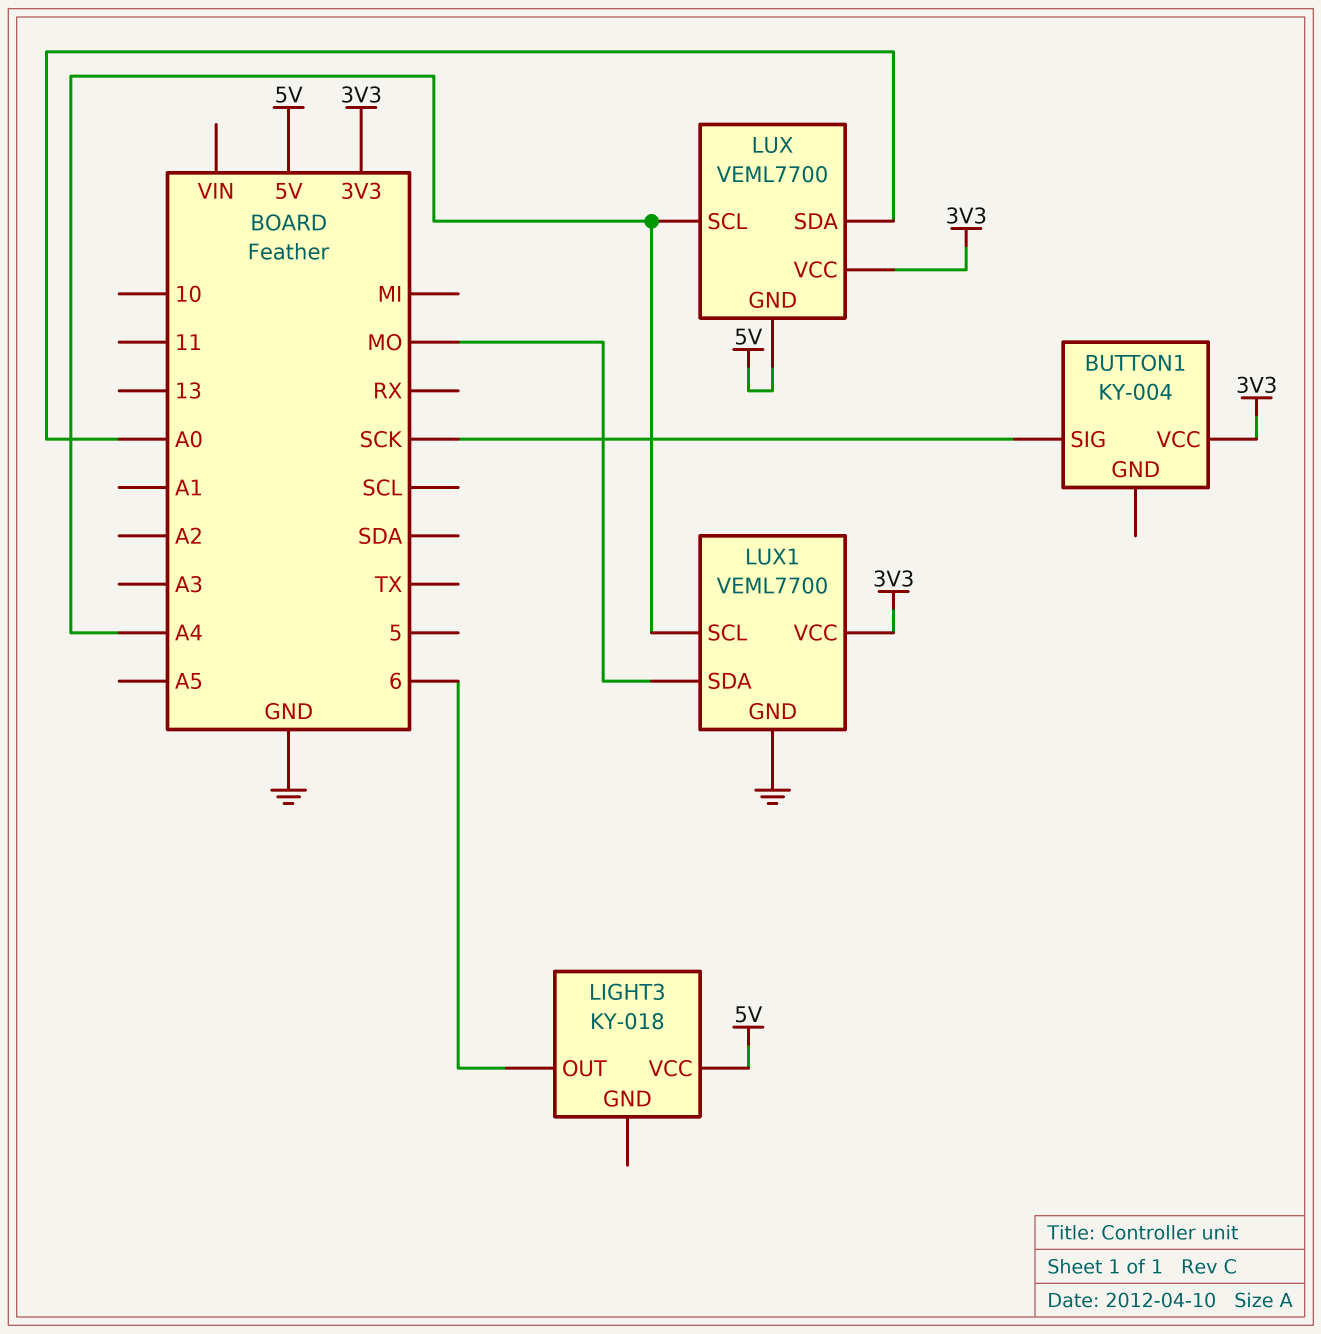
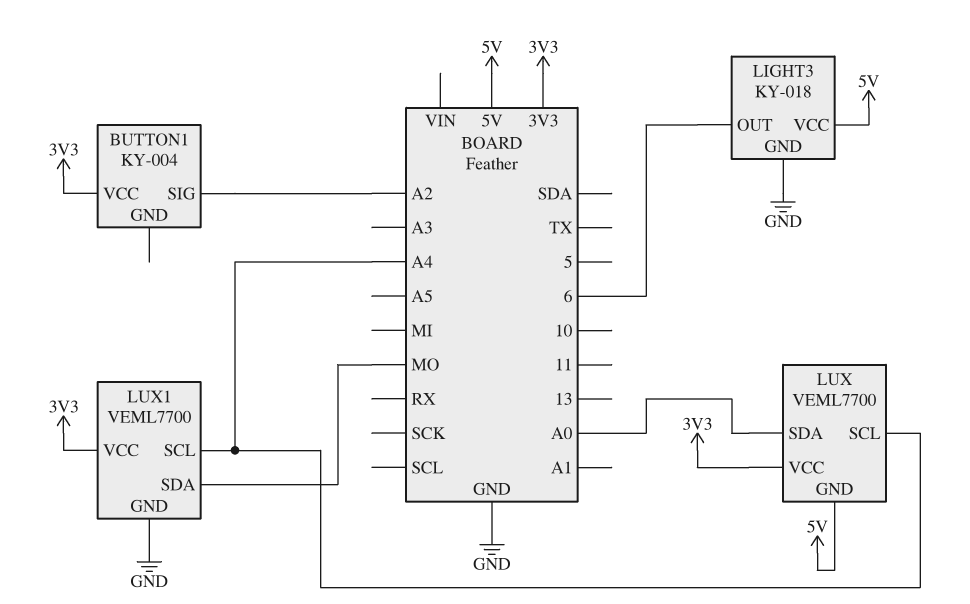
BUTTON1 pin SIG: SCK -> A2
LIGHT3 pin GND: none -> GND

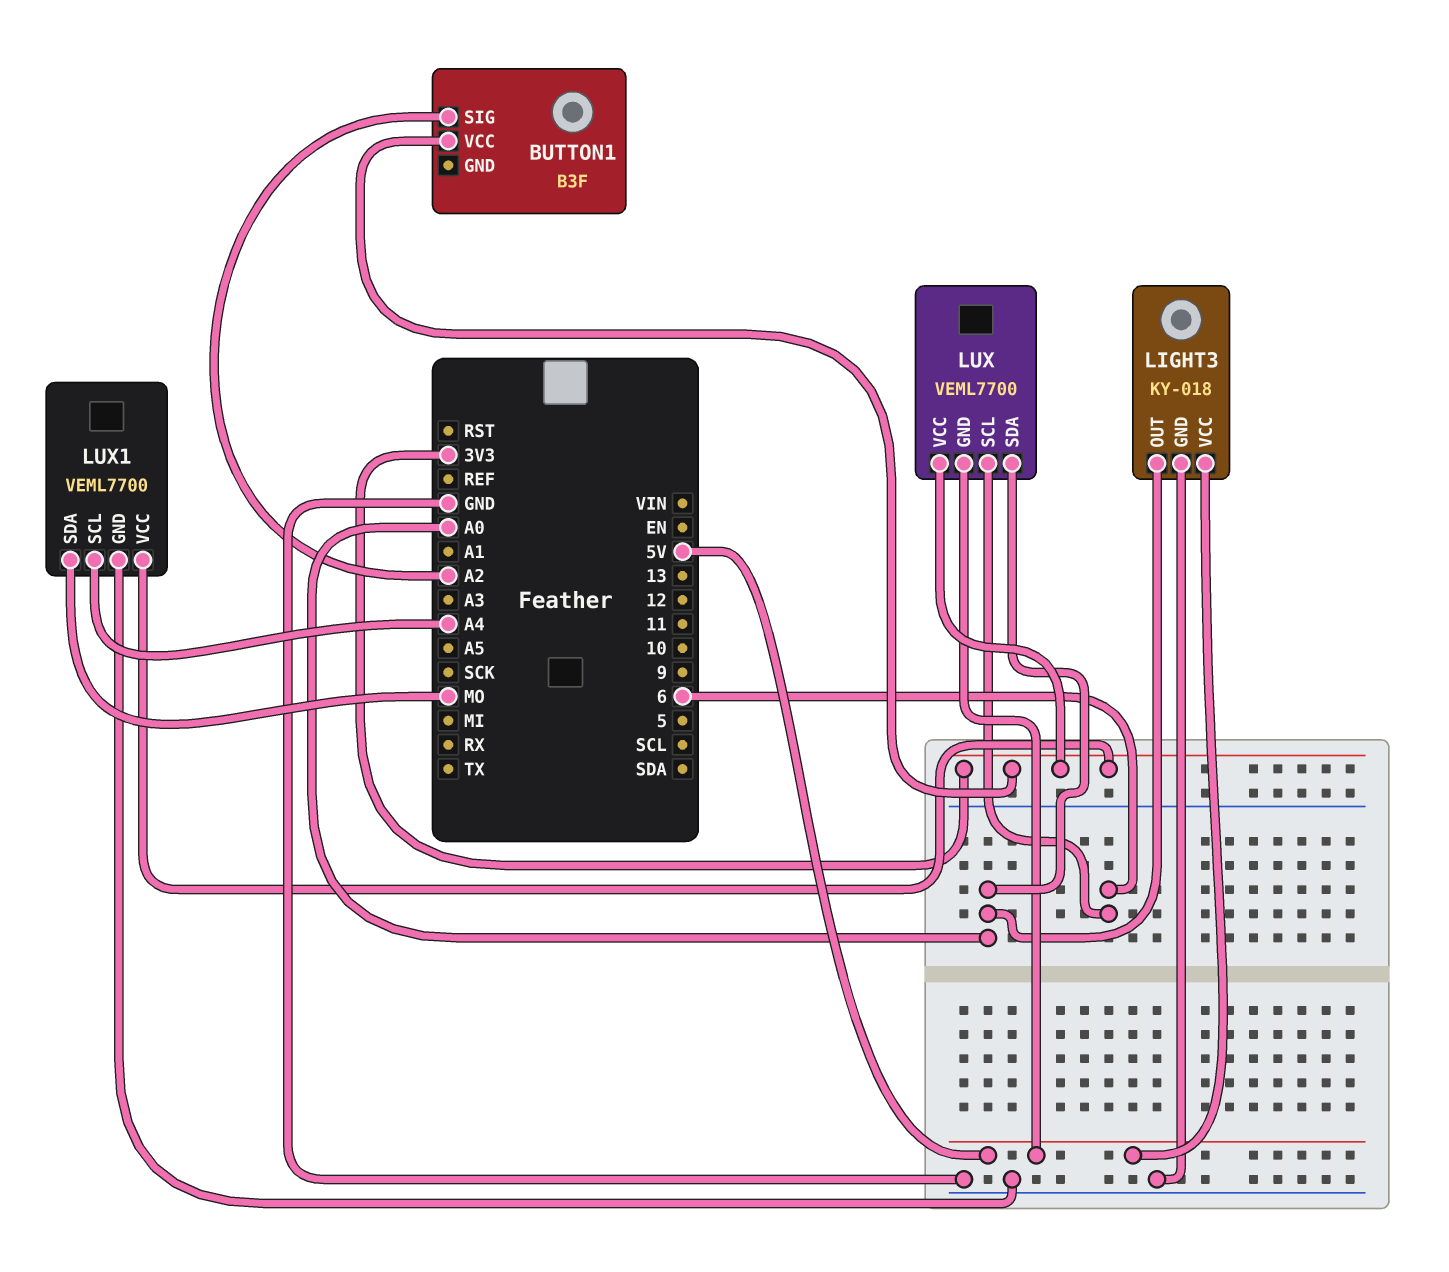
BUTTON1: KY-004 -> B3F
LIGHT3 pin OUT: 6 -> A0
LUX pin SCL: A4 -> 6

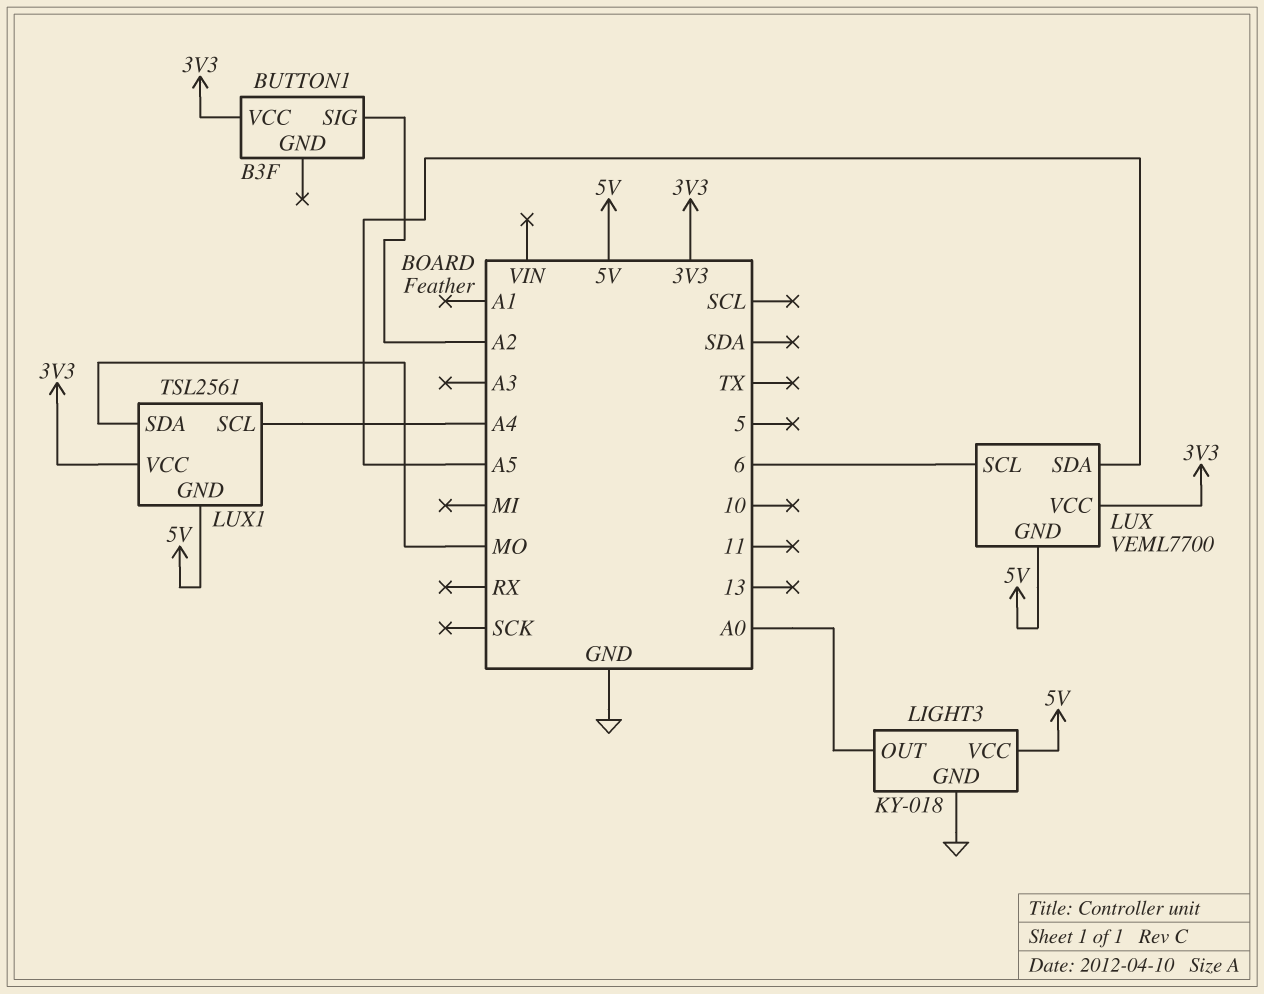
LUX pin SDA: A0 -> A5
LUX1: VEML7700 -> TSL2561
LUX1 pin GND: GND -> 5V

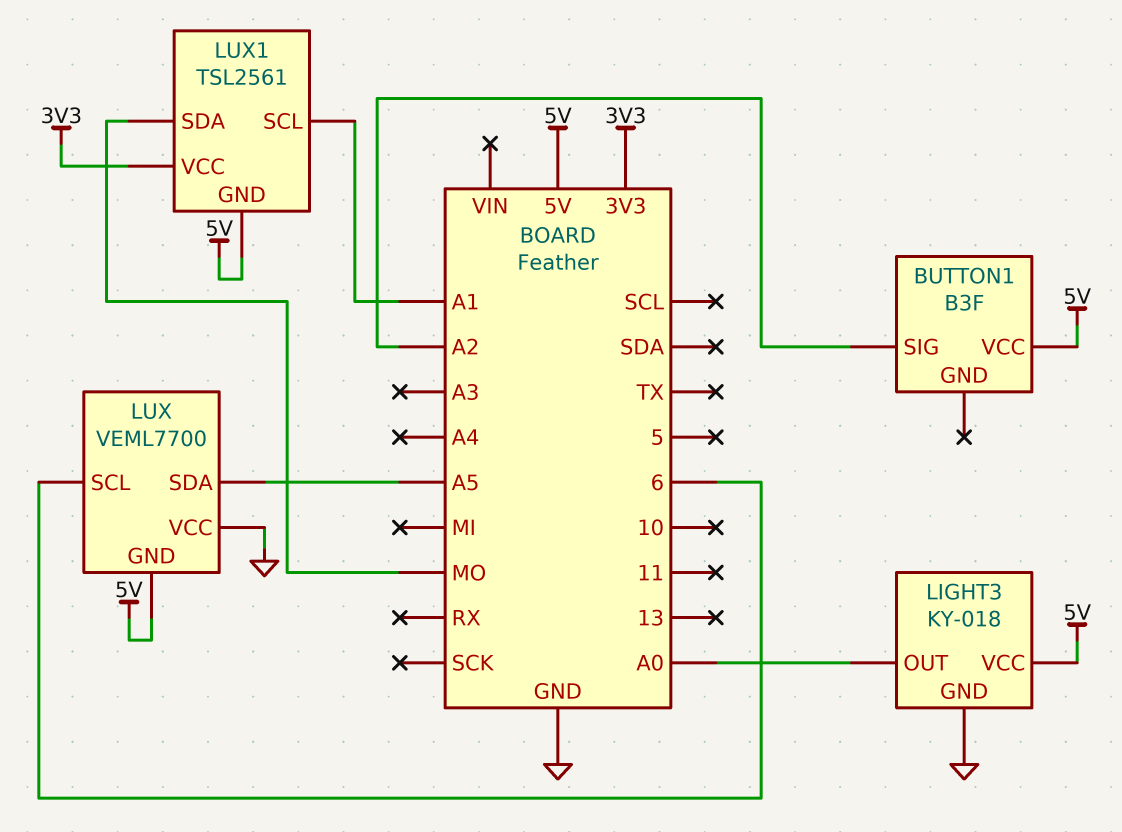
BUTTON1 pin VCC: 3V3 -> 5V
LUX pin VCC: 3V3 -> GND
LUX1 pin SCL: A4 -> A1

